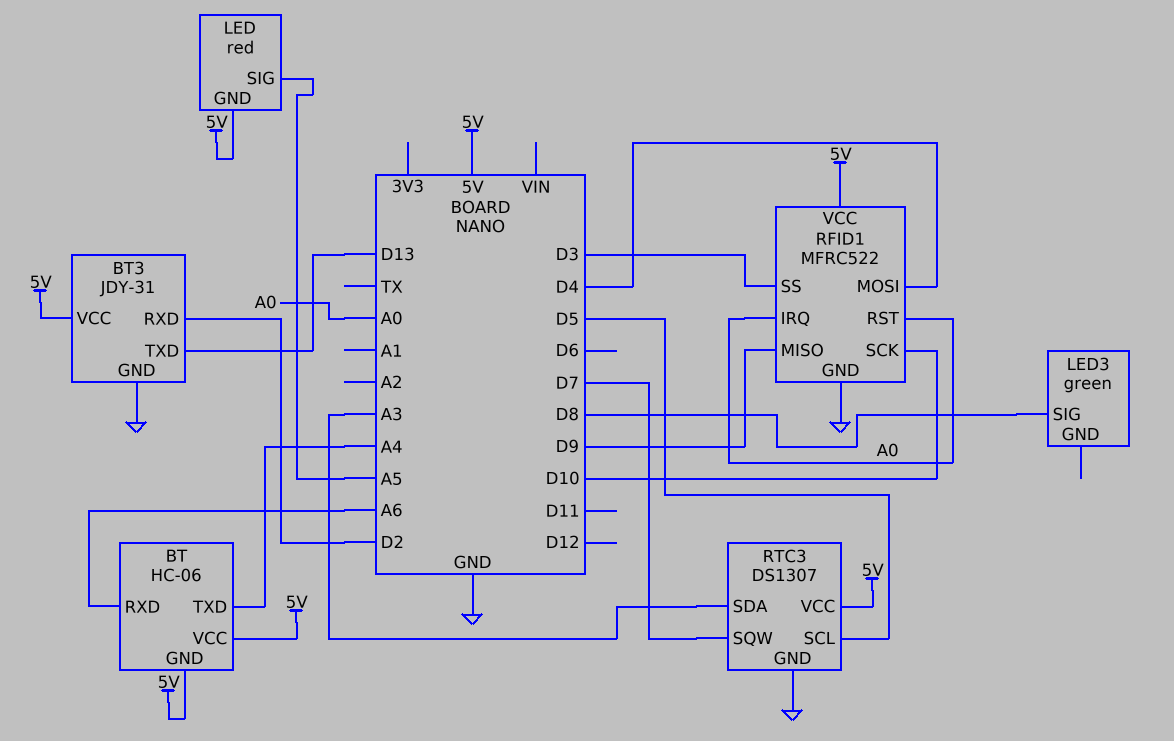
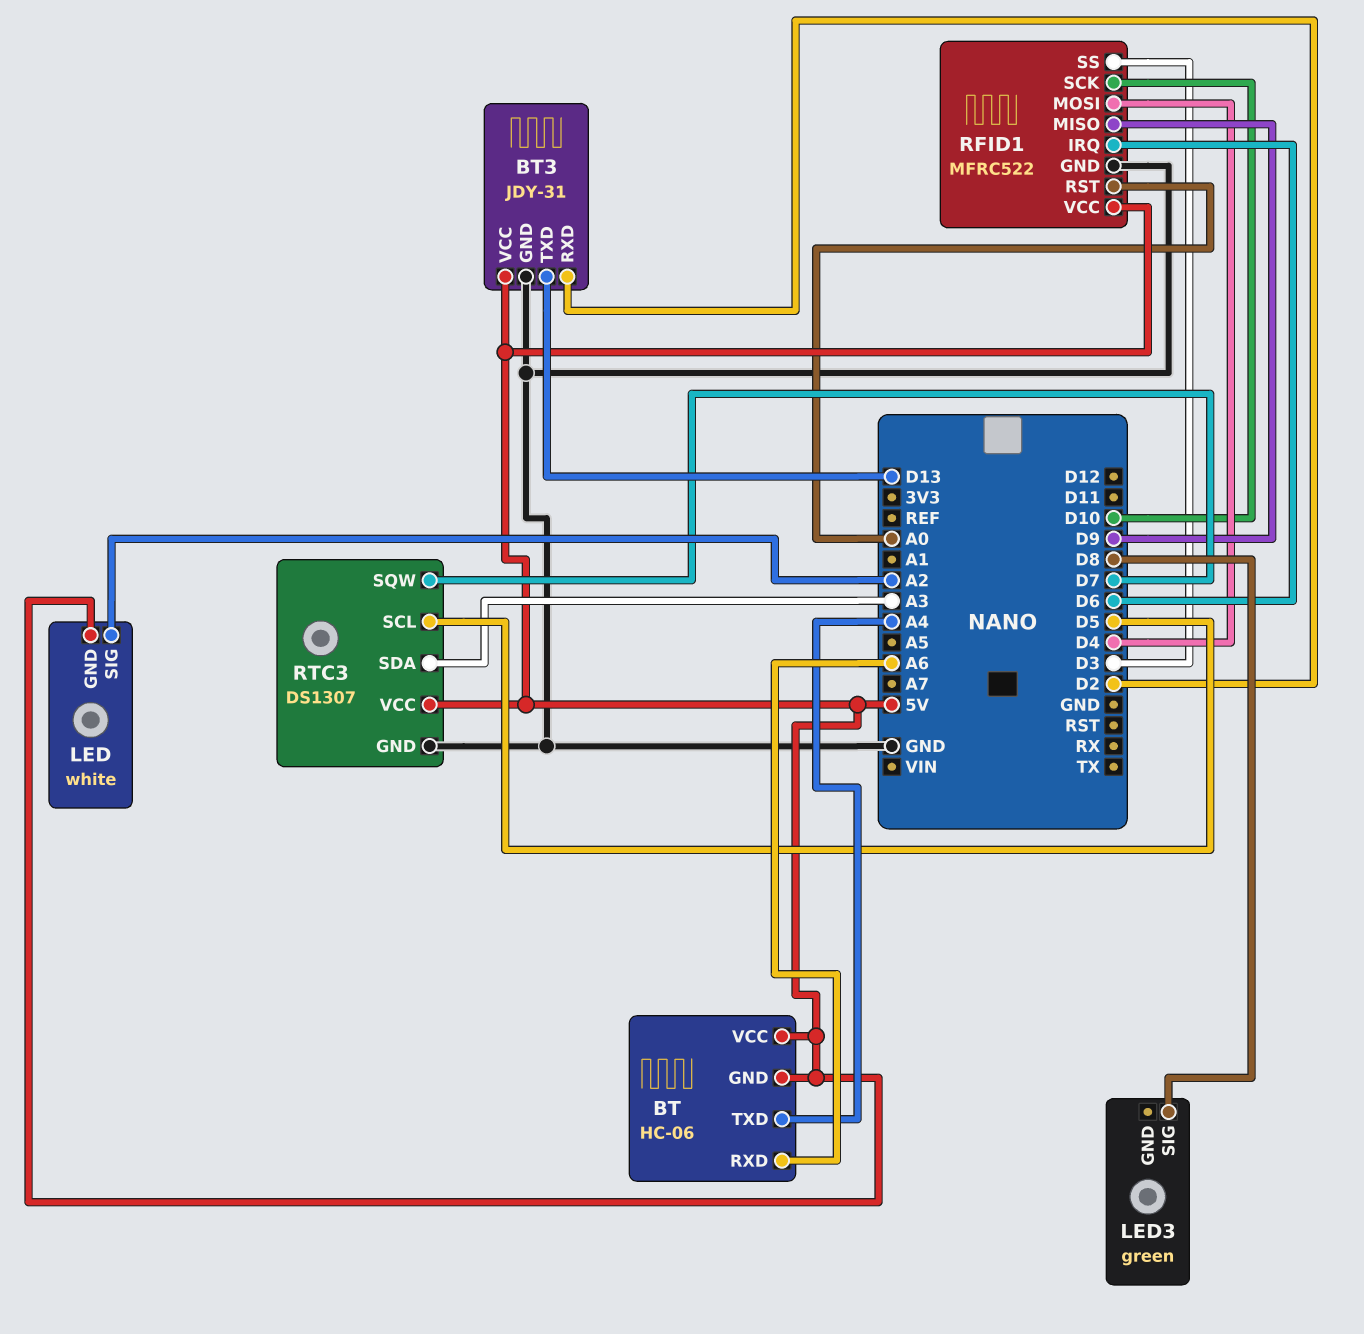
LED: red -> white
LED pin SIG: A5 -> A2
RFID1 pin IRQ: A0 -> D6

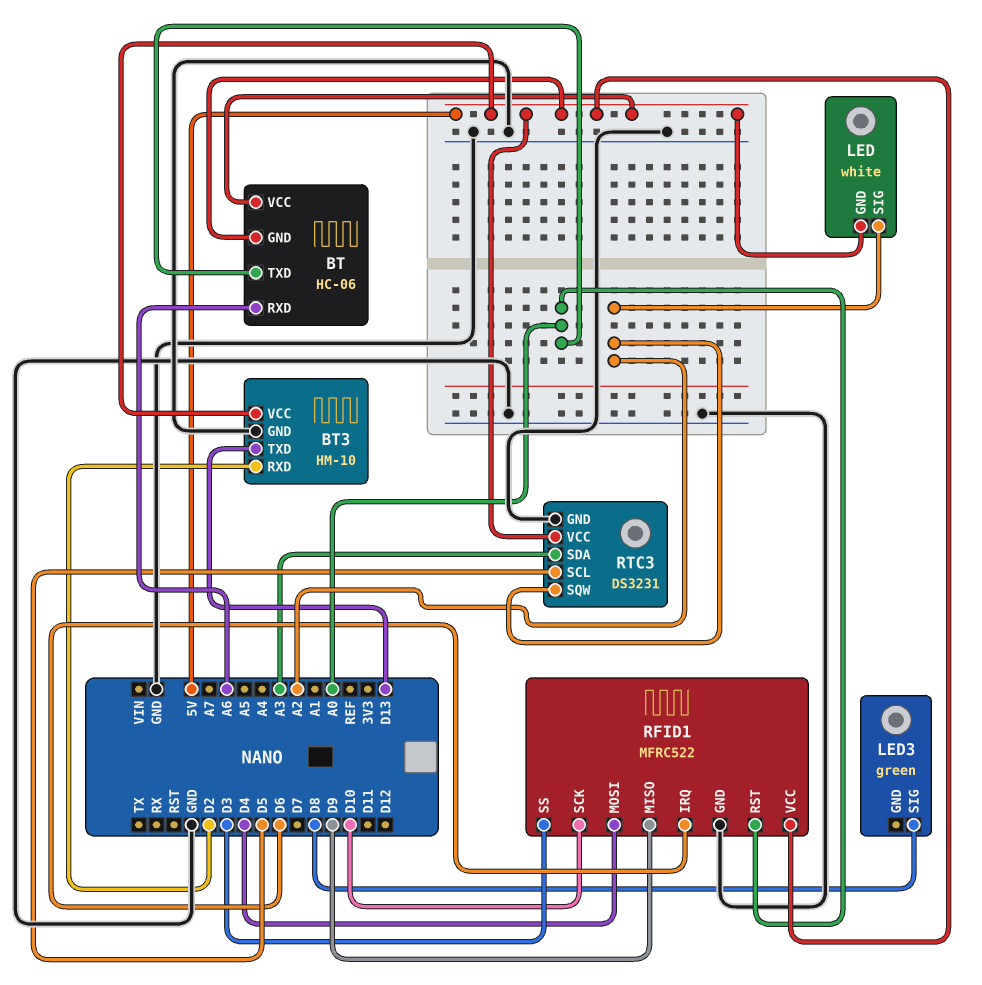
BT pin TXD: A4 -> A0
BT3: JDY-31 -> HM-10
RTC3: DS1307 -> DS3231
RTC3 pin SQW: D7 -> A2

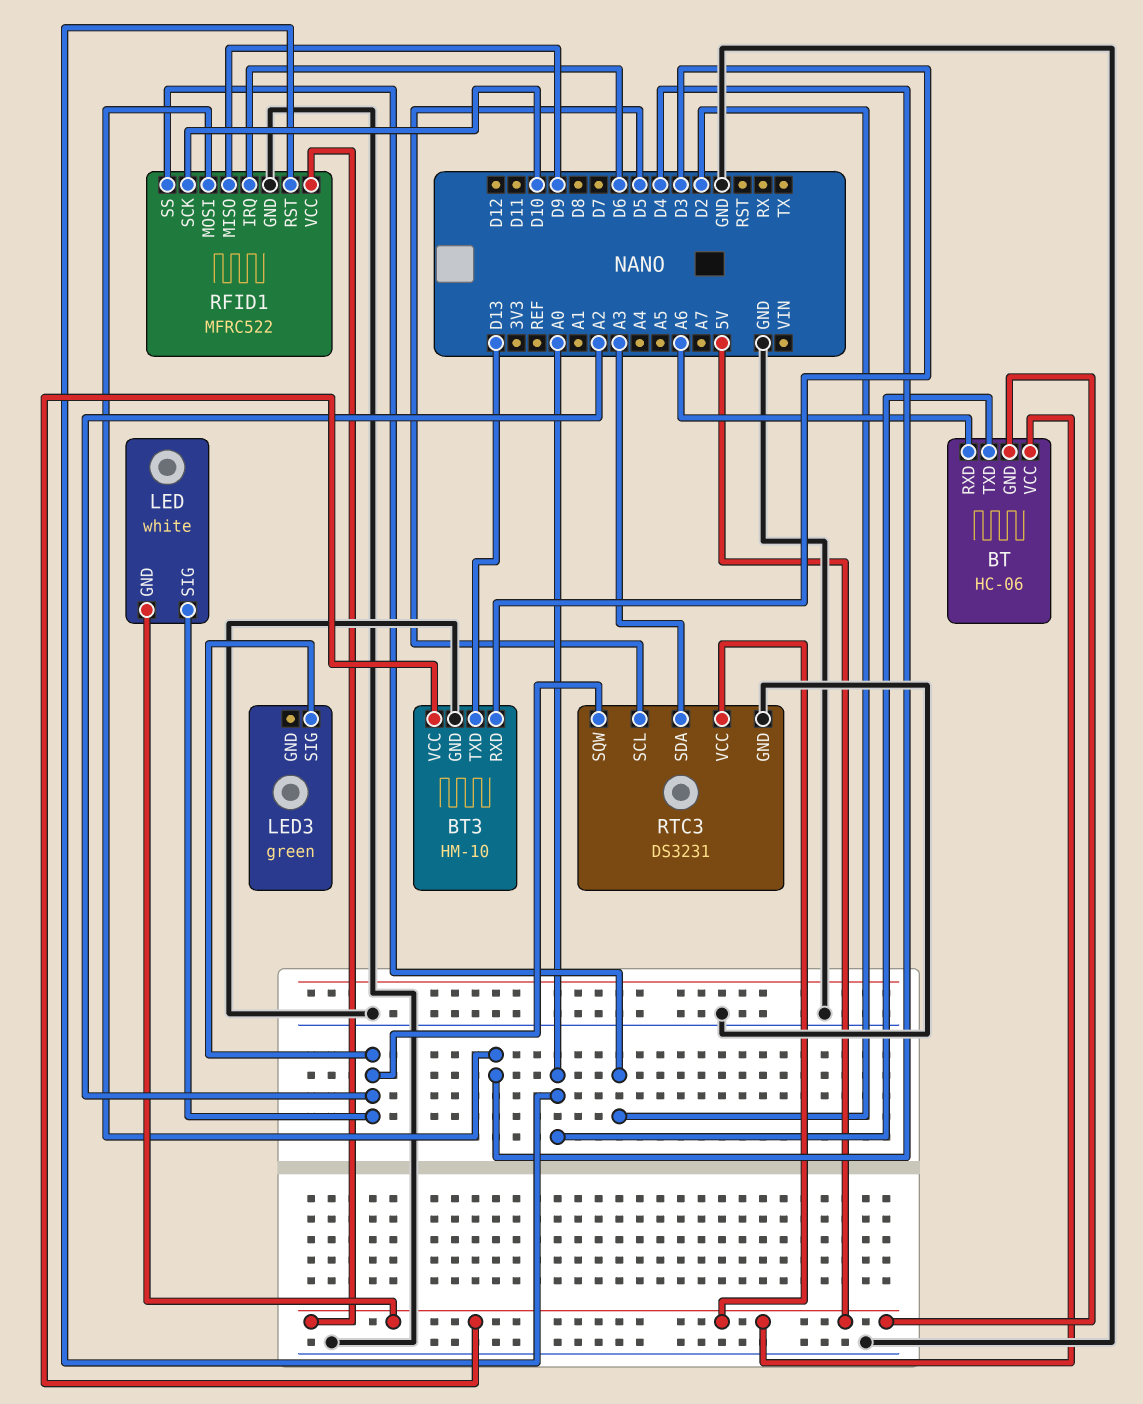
BT3 pin RXD: D2 -> D3
LED3 pin SIG: D8 -> A2
RFID1 pin SS: D3 -> D2

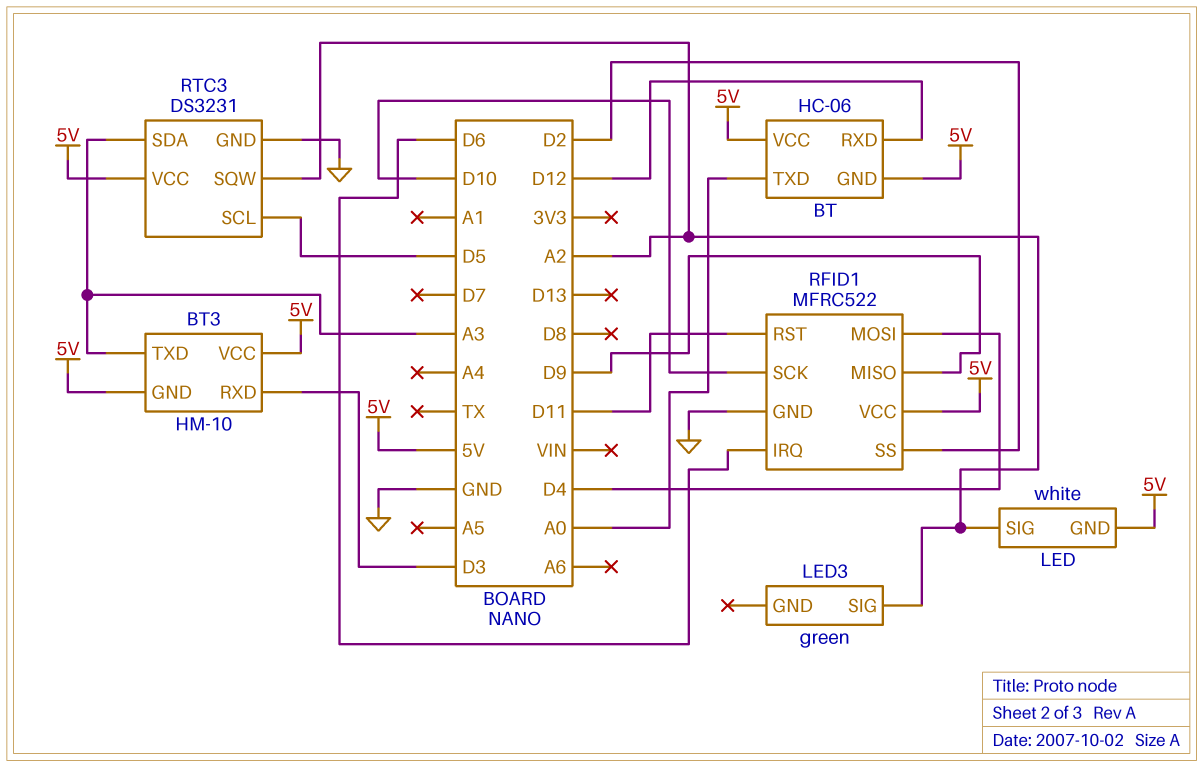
BT pin RXD: A6 -> D12
BT3 pin GND: GND -> 5V
BT3 pin TXD: D13 -> A3
RFID1 pin RST: A0 -> D11

